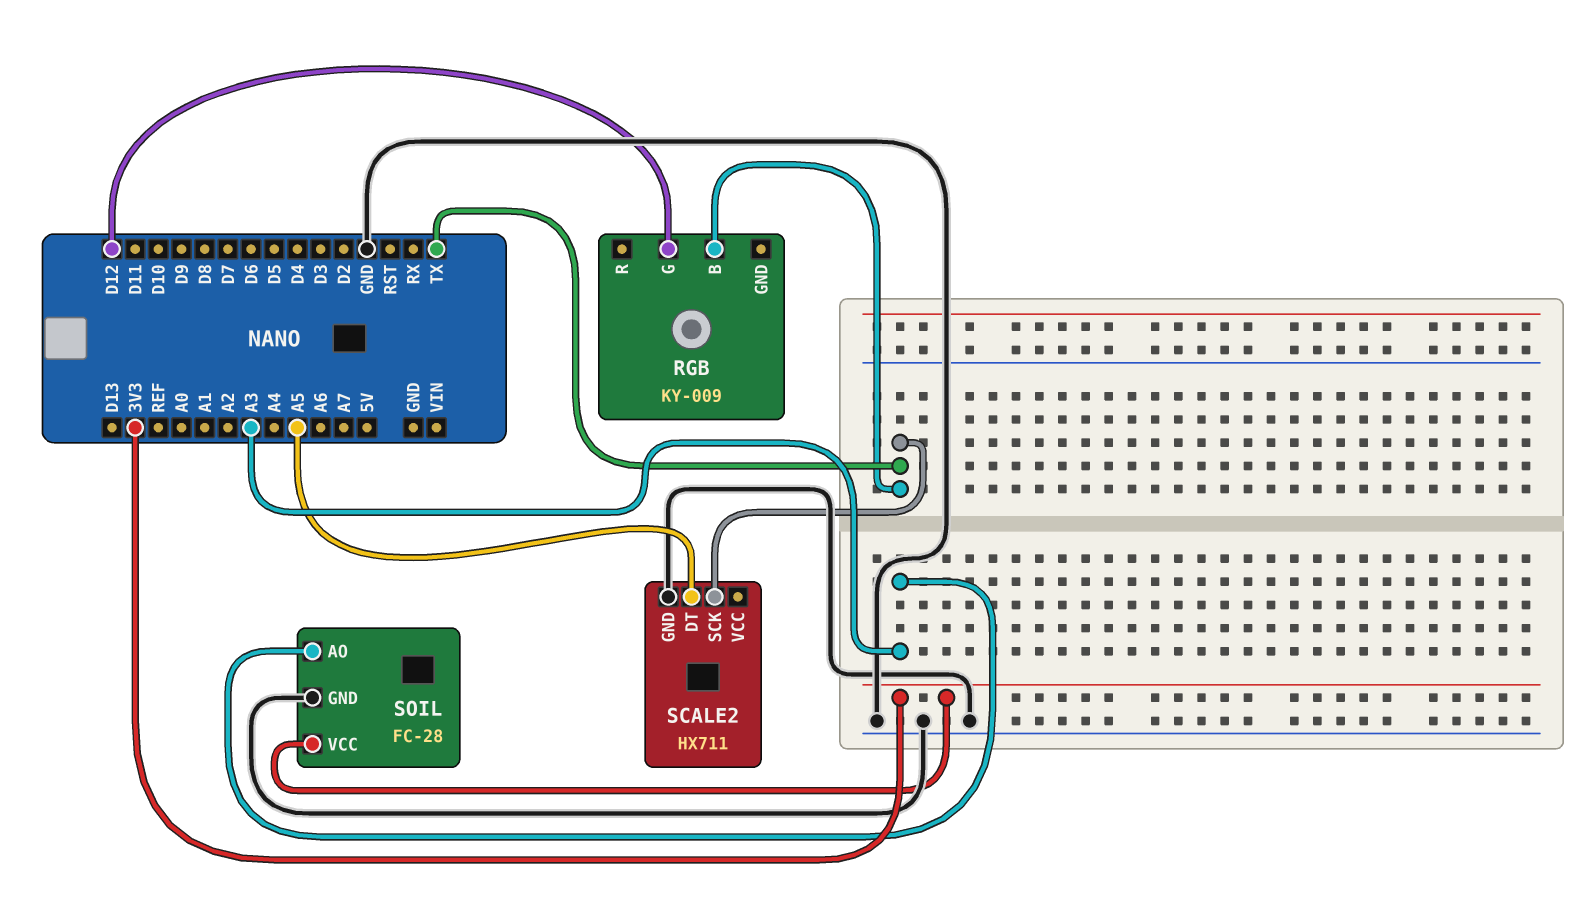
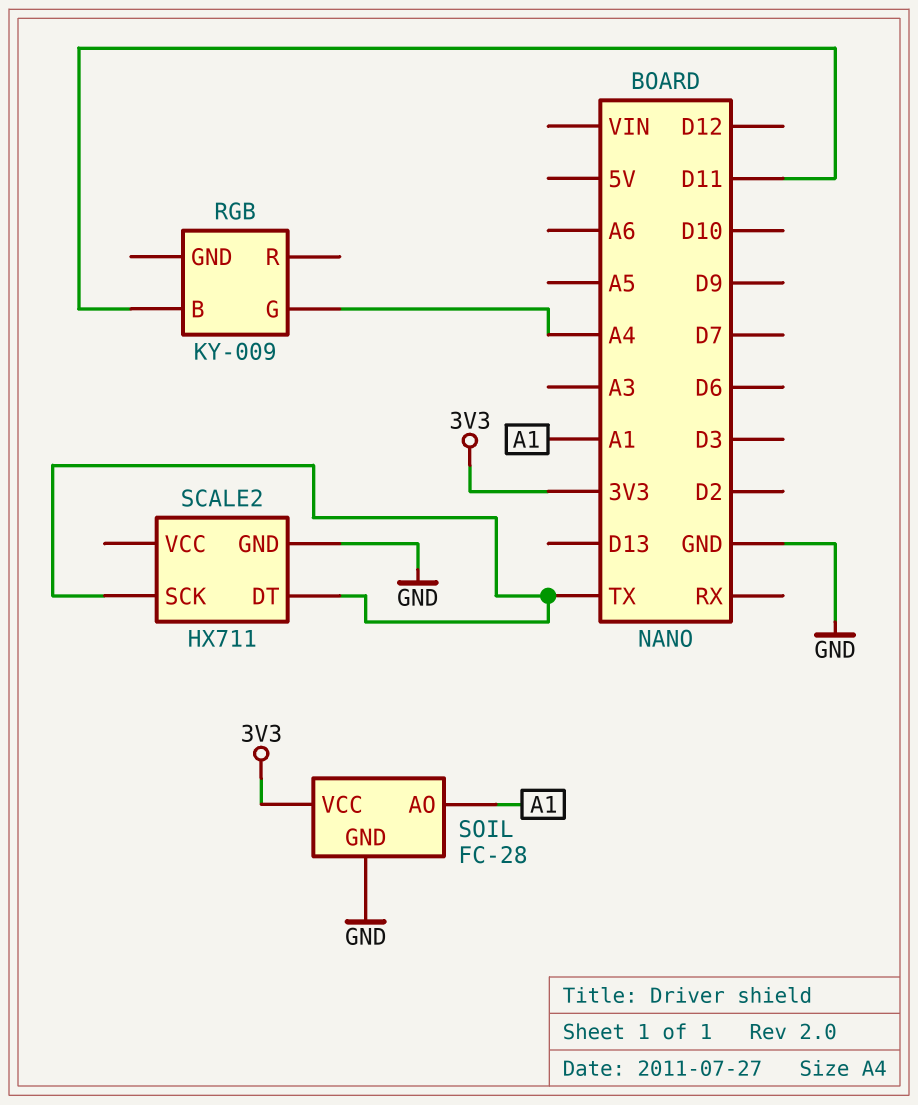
RGB pin B: TX -> D11
RGB pin G: D12 -> A4
SCALE2 pin DT: A5 -> TX
SOIL pin AO: A3 -> A1

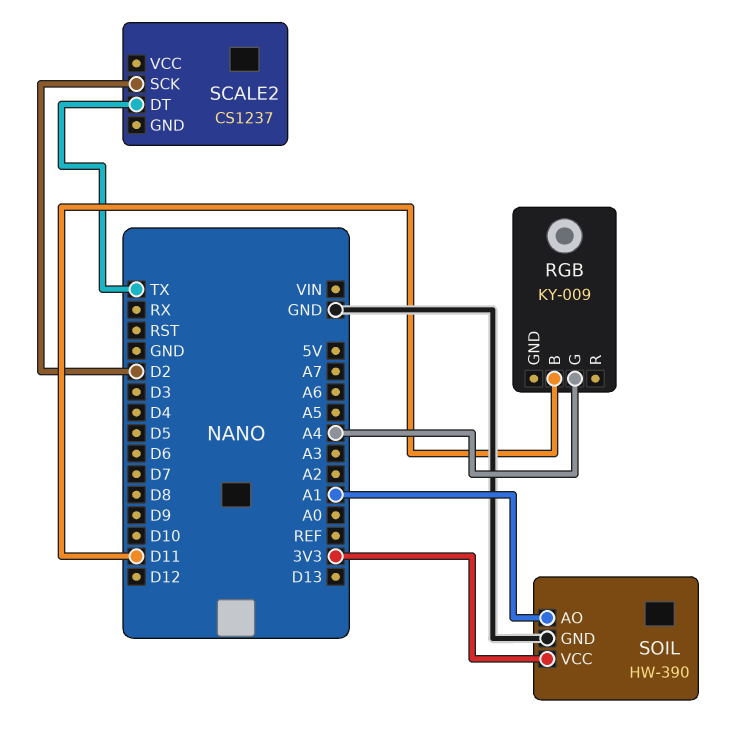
SCALE2: HX711 -> CS1237
SCALE2 pin GND: GND -> none
SCALE2 pin SCK: TX -> D2
SOIL: FC-28 -> HW-390

